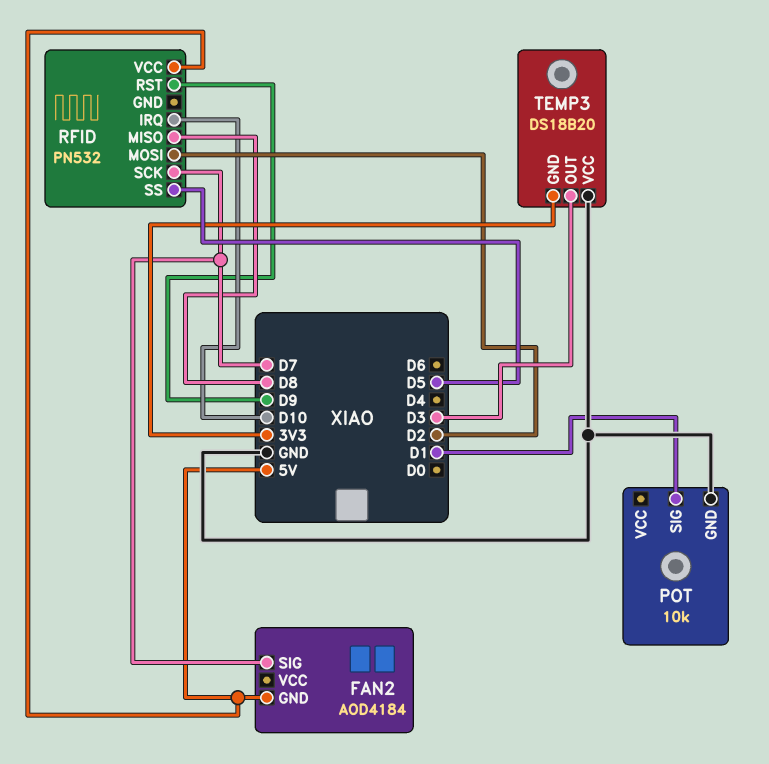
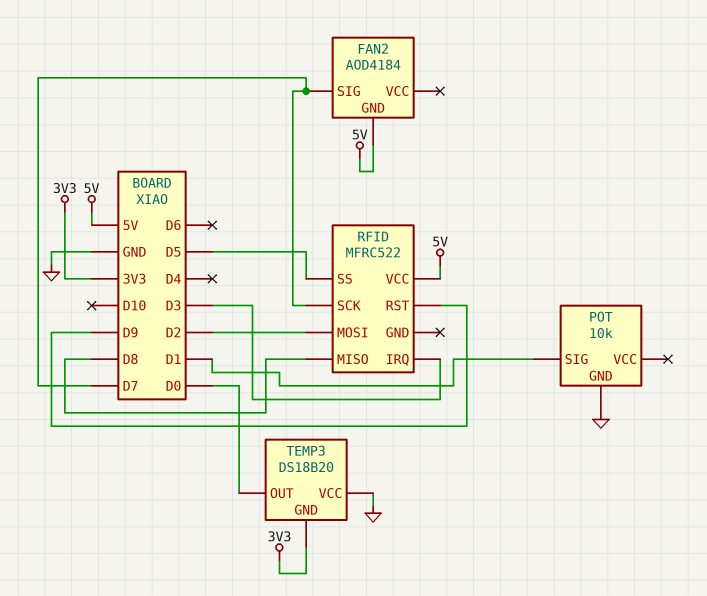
RFID: PN532 -> MFRC522
RFID pin IRQ: D10 -> D3
TEMP3 pin OUT: D3 -> D0

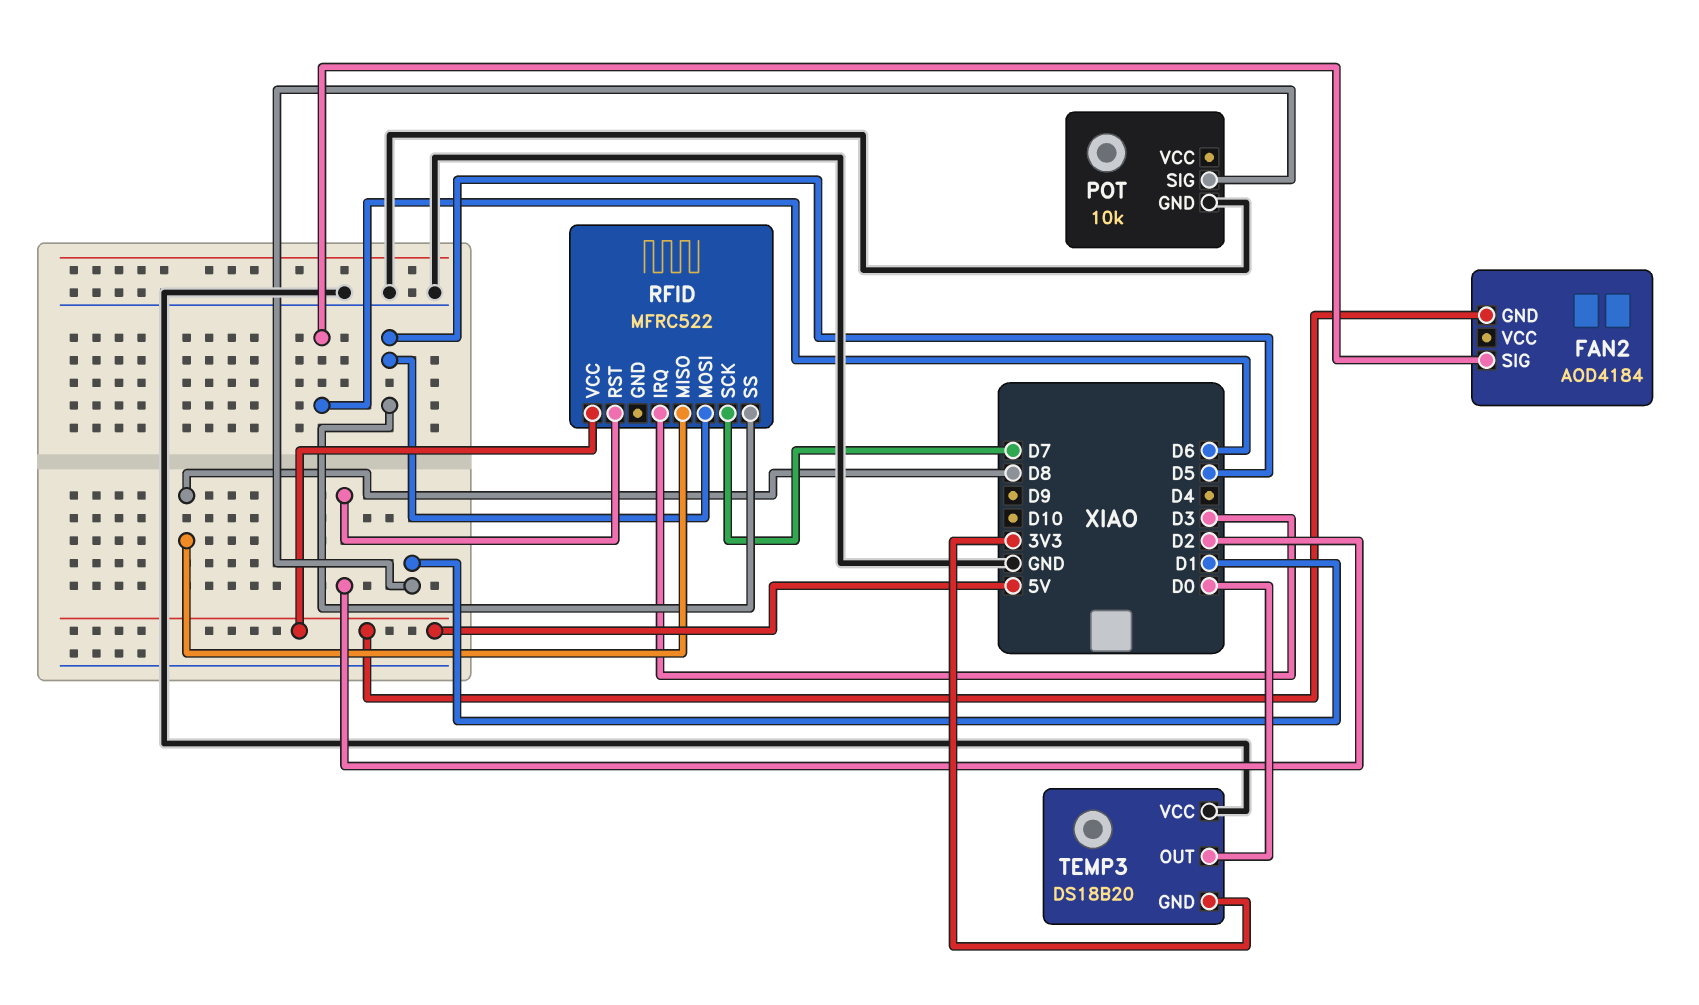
FAN2 pin SIG: D7 -> D6
RFID pin MOSI: D2 -> D5
RFID pin RST: D9 -> D2

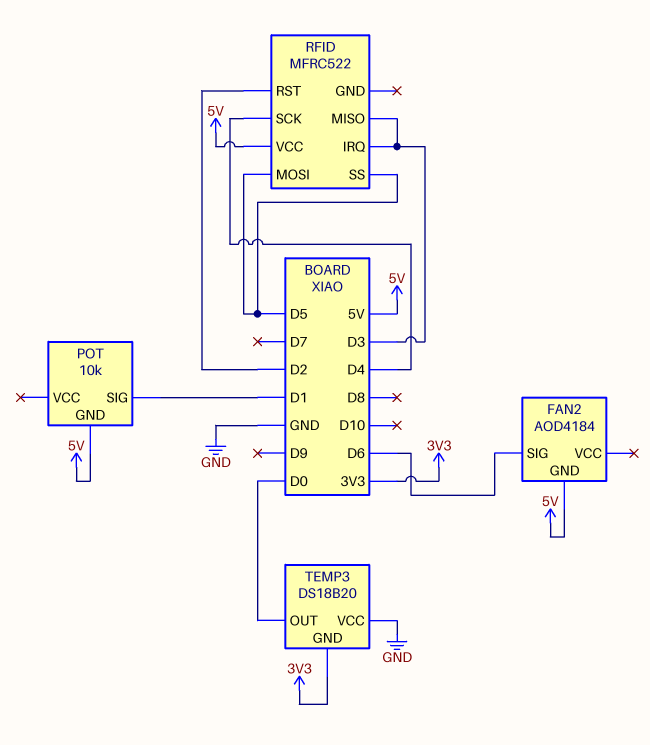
POT pin GND: GND -> 5V
RFID pin MISO: D8 -> D3
RFID pin SCK: D7 -> D4

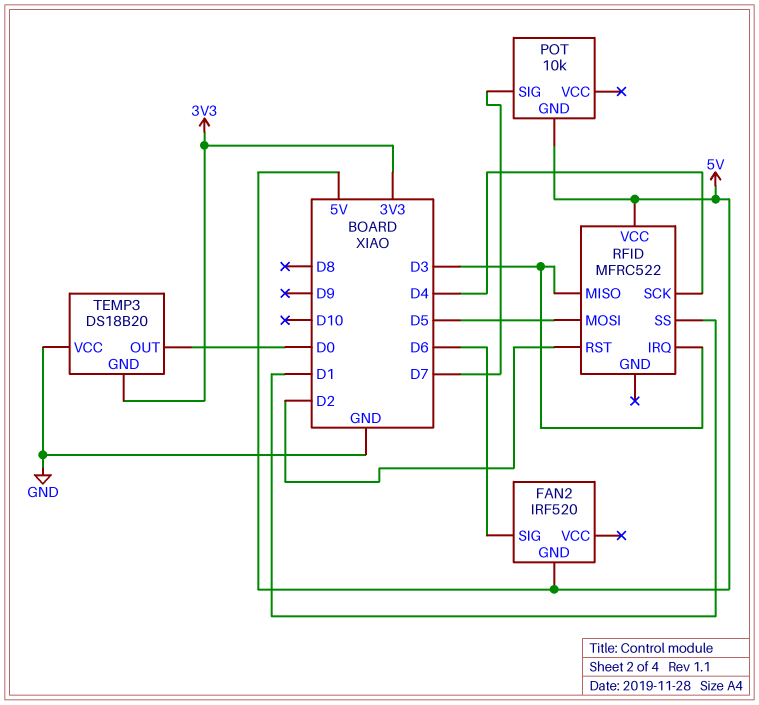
FAN2: AOD4184 -> IRF520
POT pin SIG: D1 -> D7
RFID pin SS: D5 -> D1

